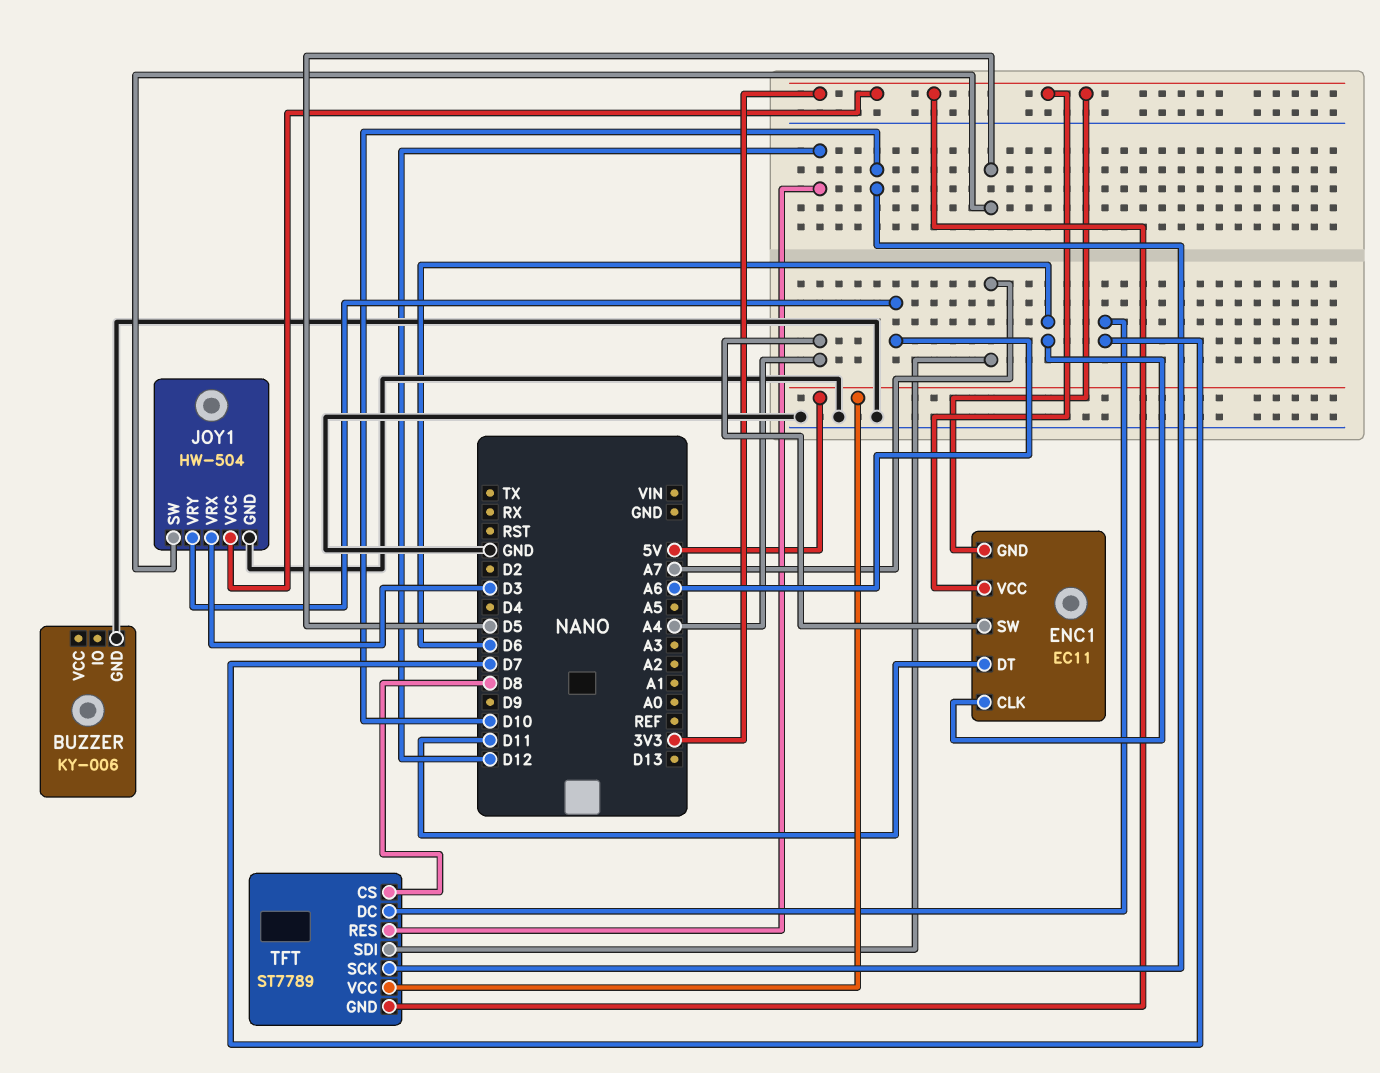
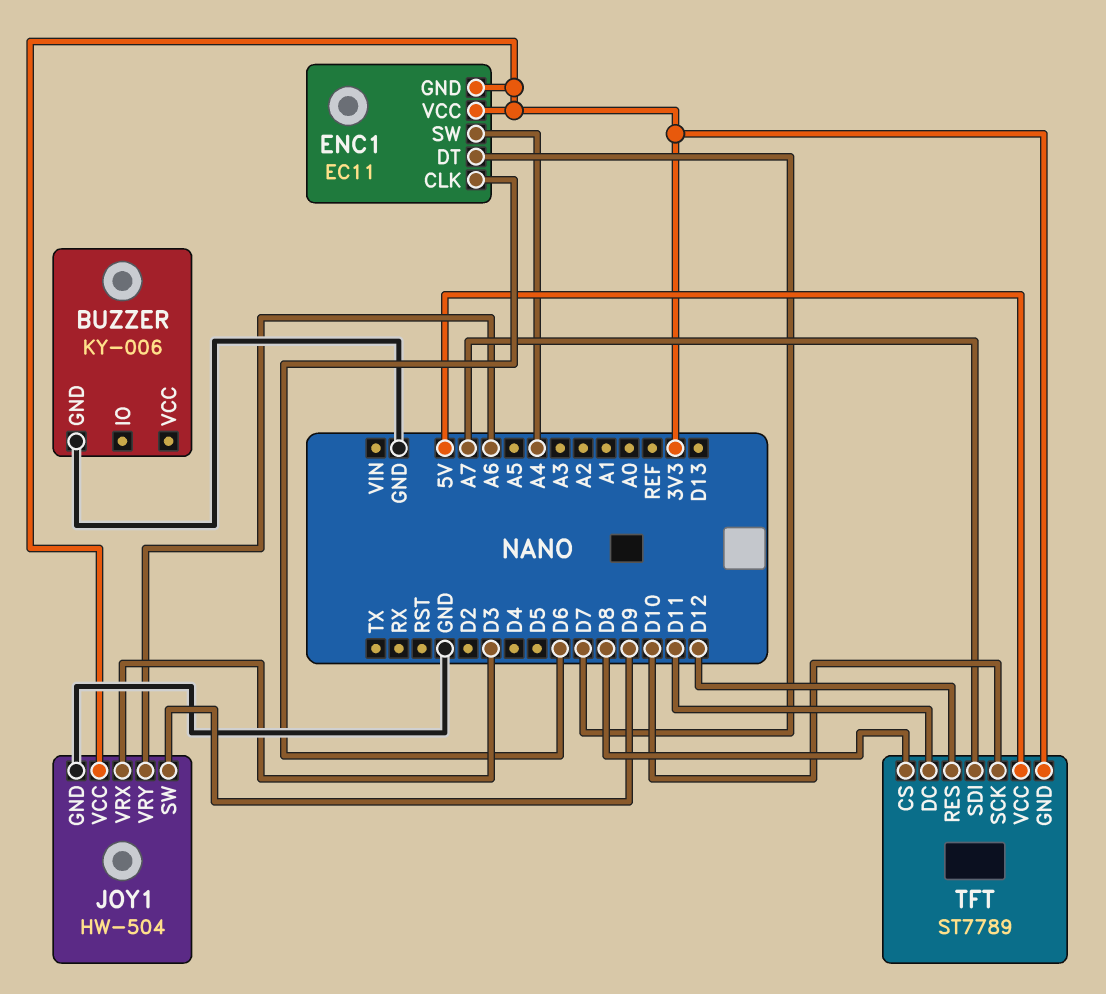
ENC1 pin DT: D11 -> D7
JOY1 pin SW: D5 -> D9
TFT pin DC: D7 -> D11

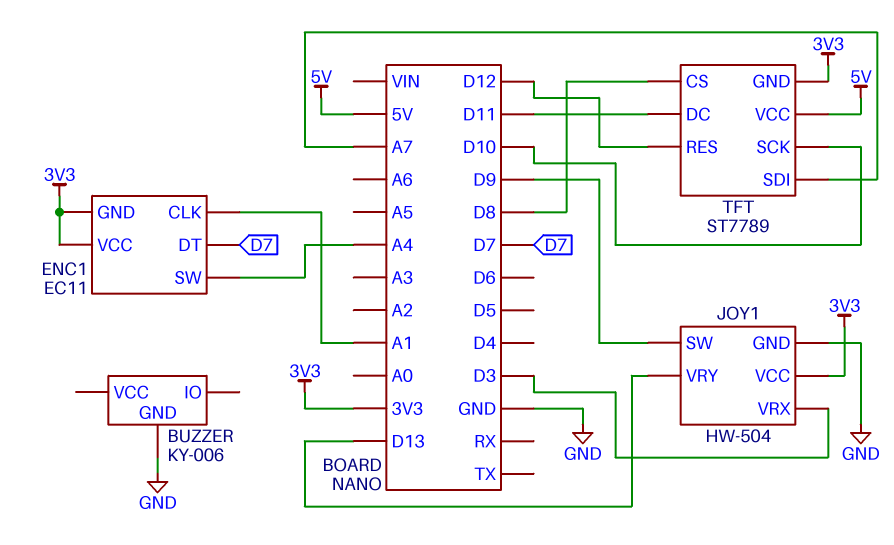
ENC1 pin CLK: D6 -> A1
JOY1 pin VRY: A6 -> D13

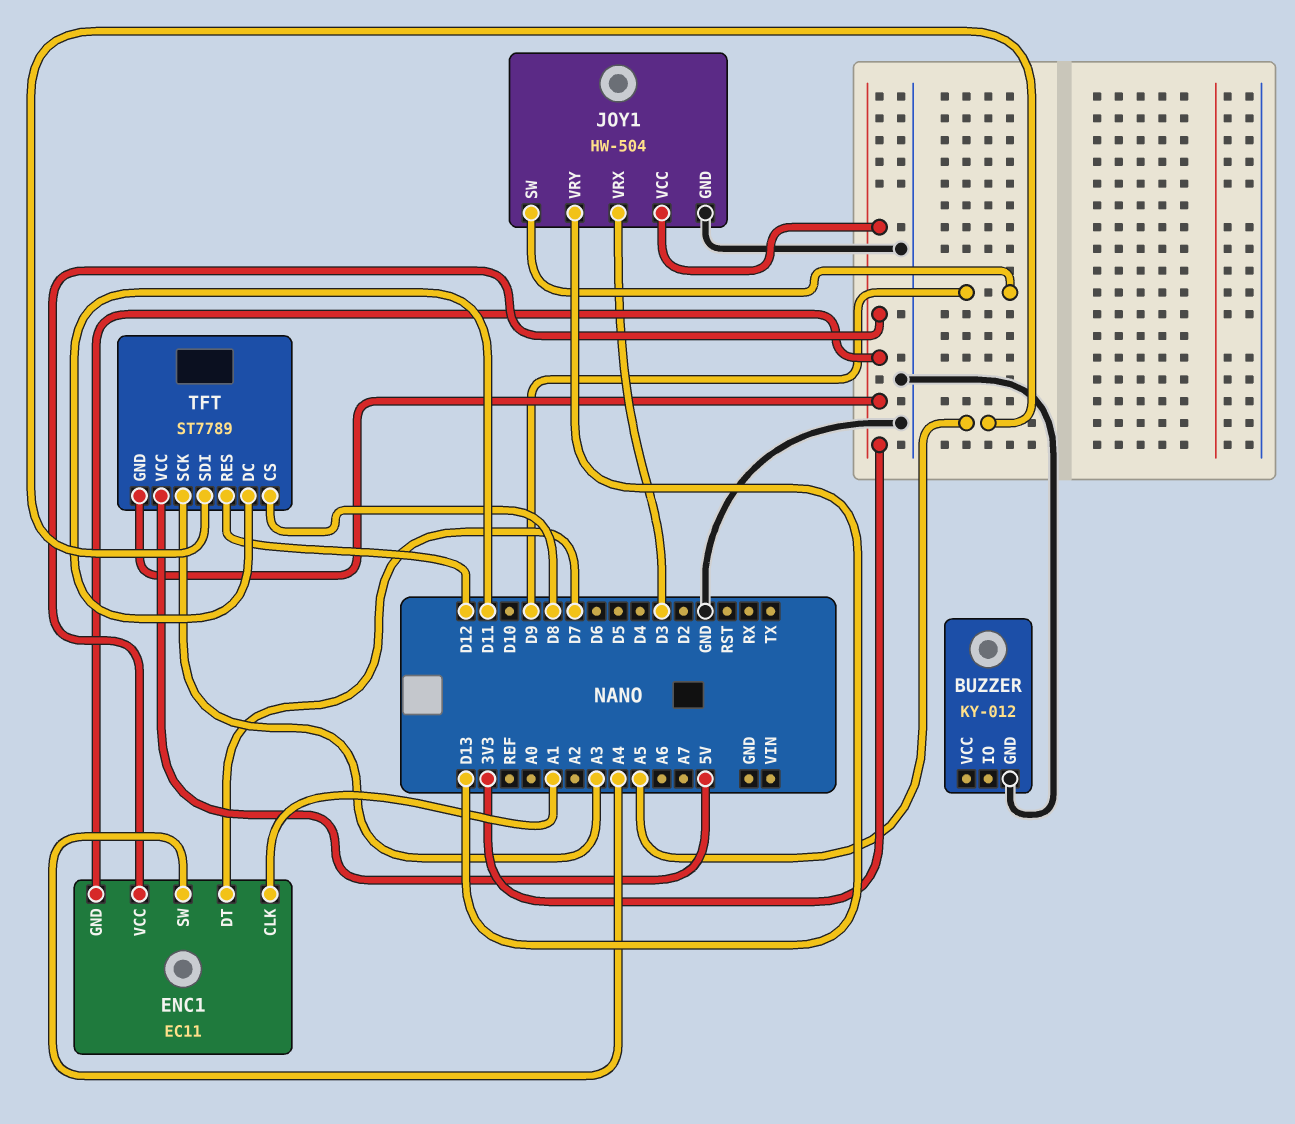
BUZZER: KY-006 -> KY-012
TFT pin SCK: D10 -> A3
TFT pin SDI: A7 -> A5

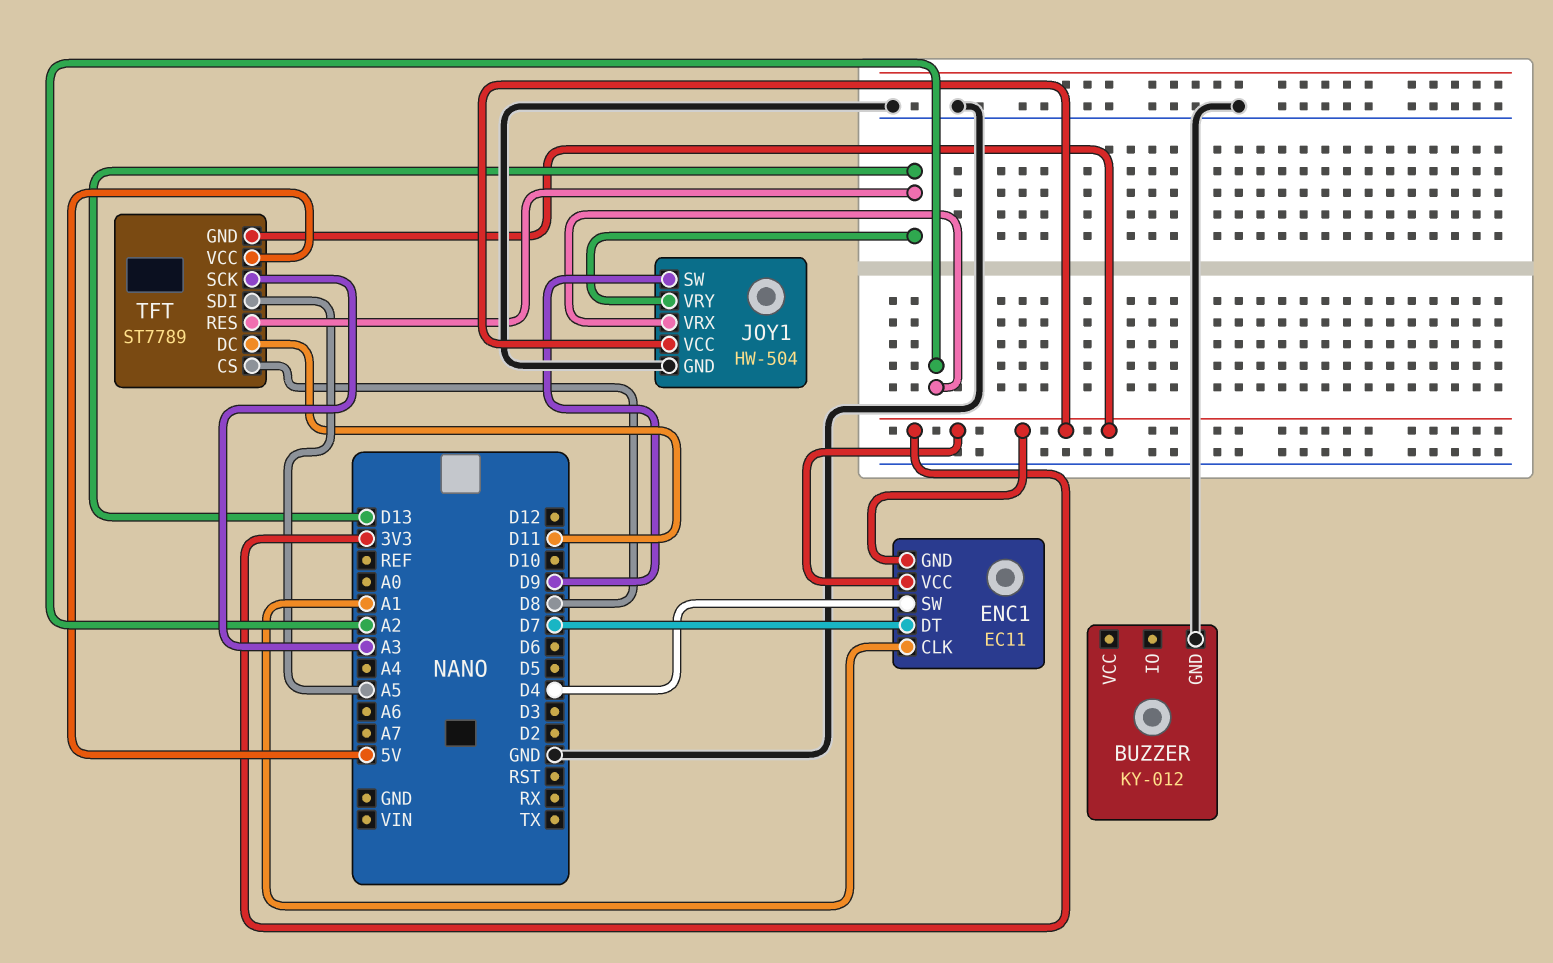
ENC1 pin SW: A4 -> D4
JOY1 pin VRX: D3 -> A2
TFT pin RES: D12 -> D13

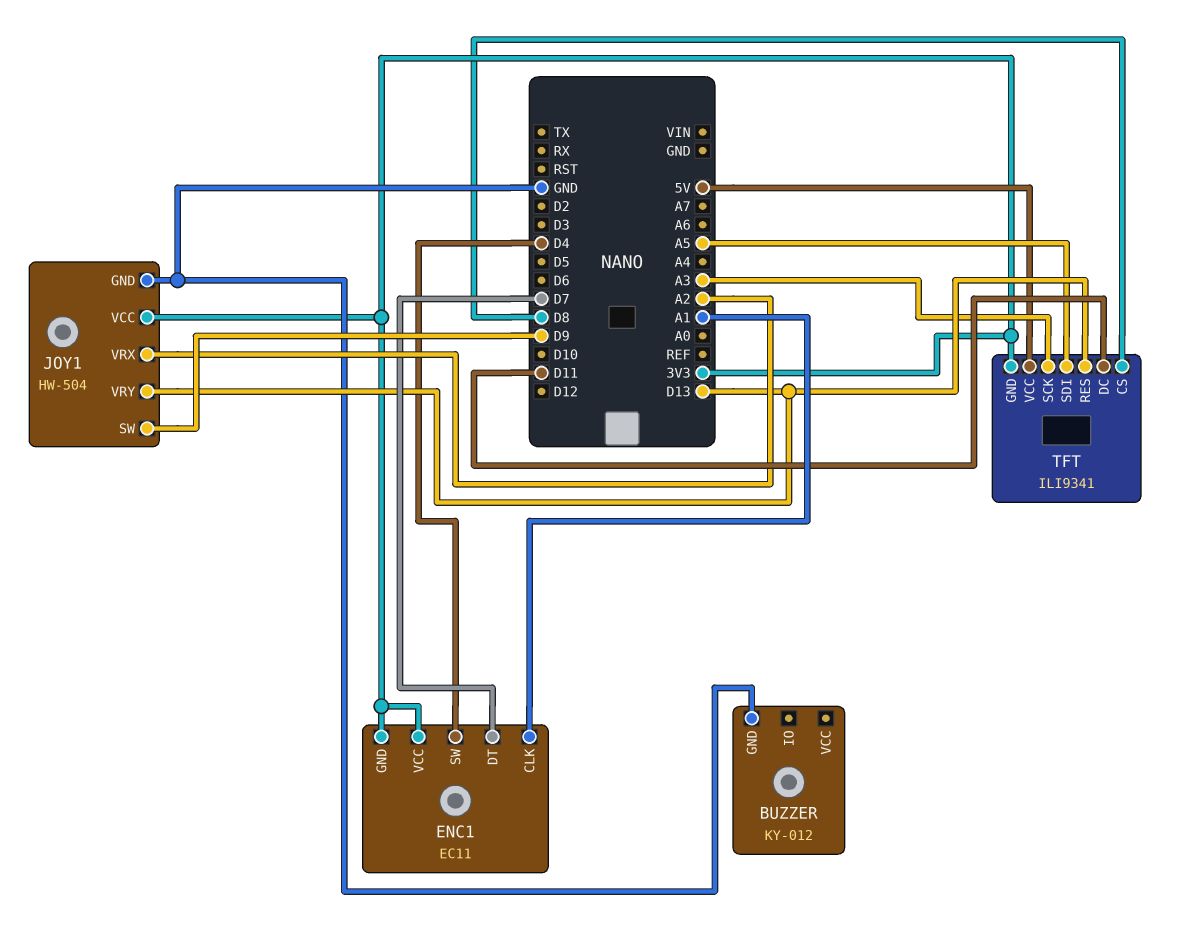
TFT: ST7789 -> ILI9341

